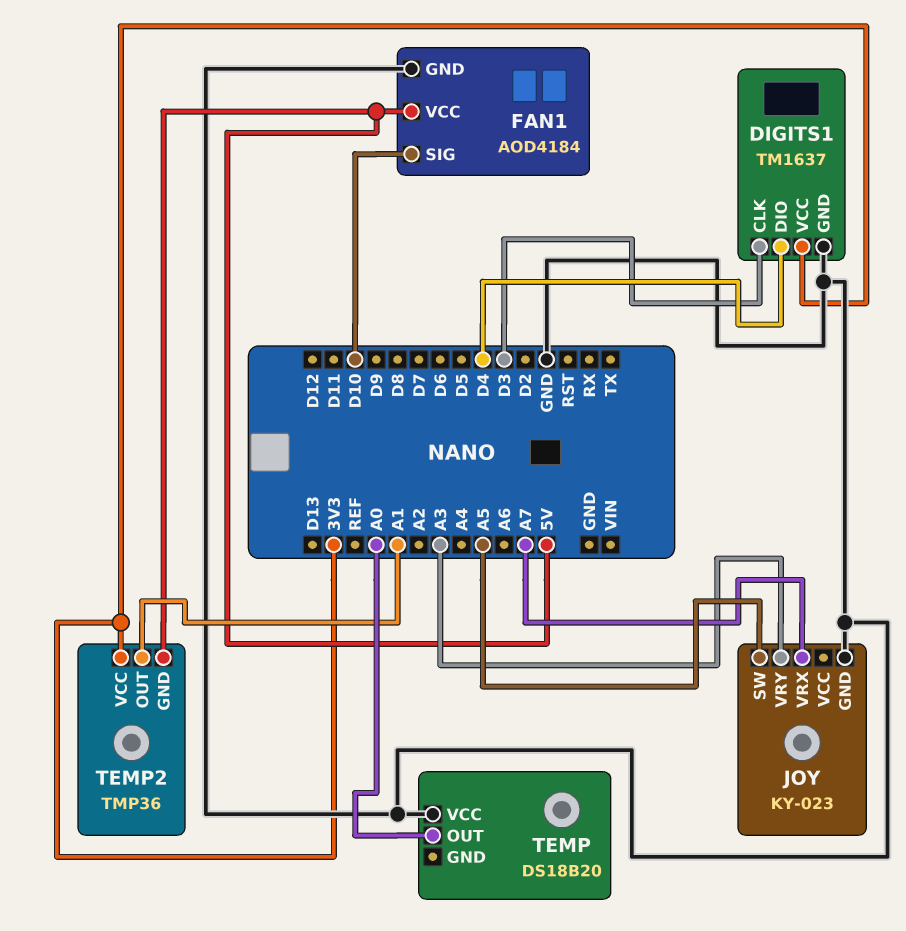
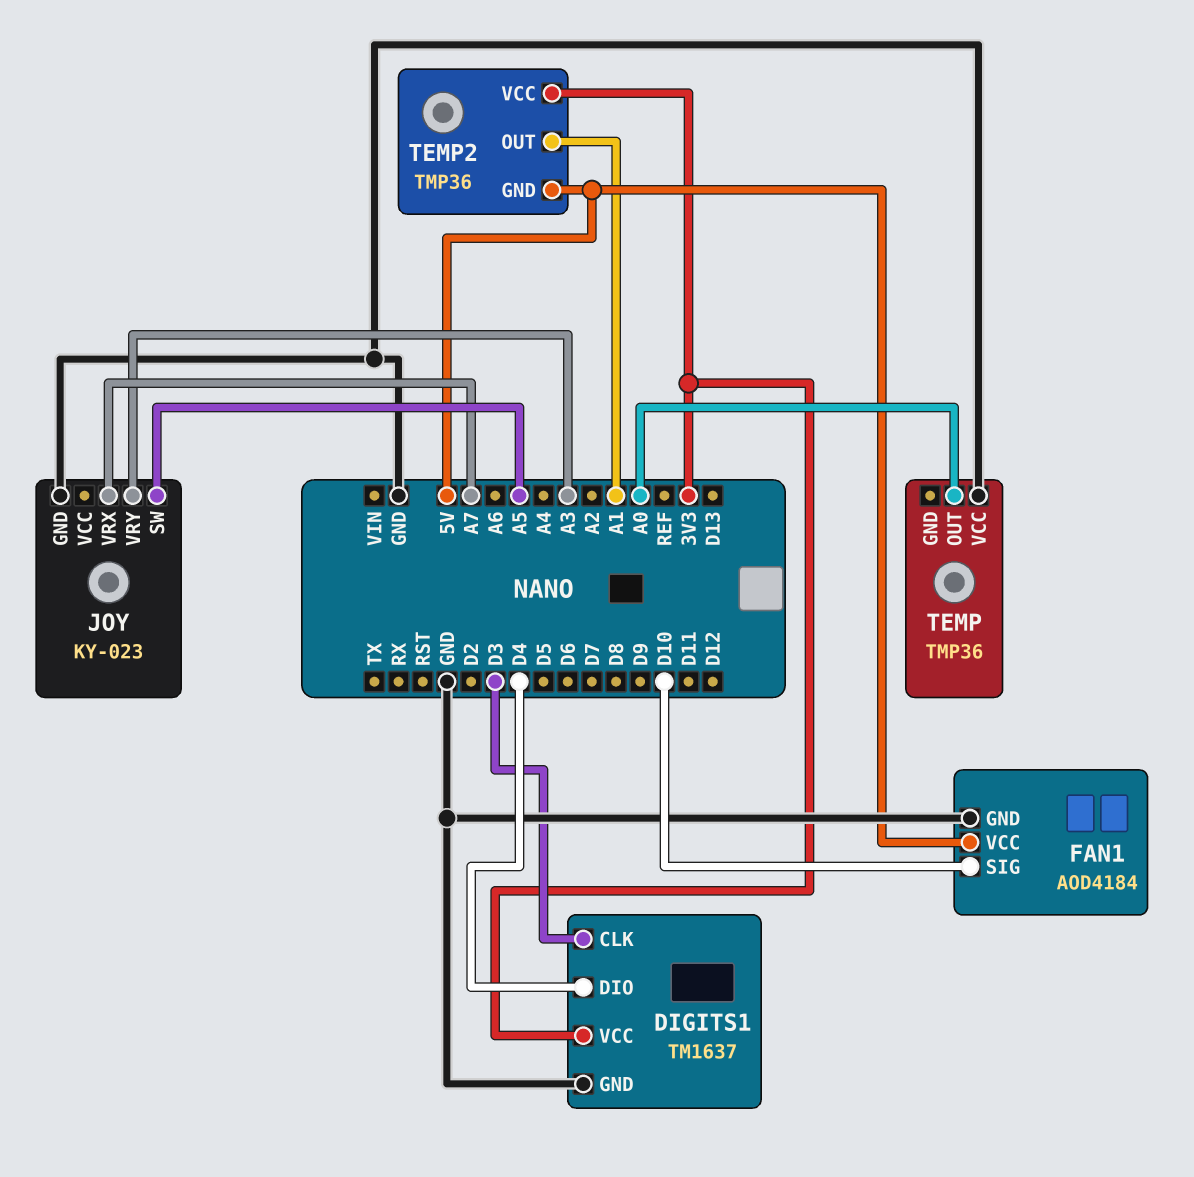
TEMP: DS18B20 -> TMP36

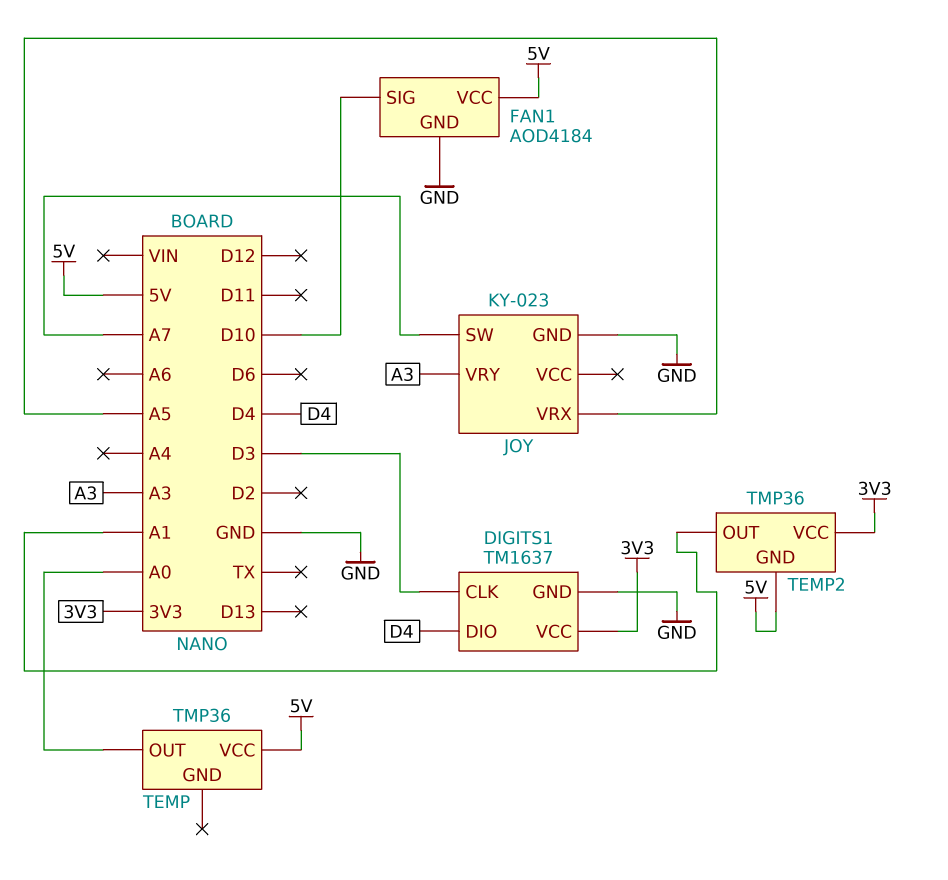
JOY pin SW: A5 -> A7
JOY pin VRX: A7 -> A5
TEMP pin VCC: GND -> 5V

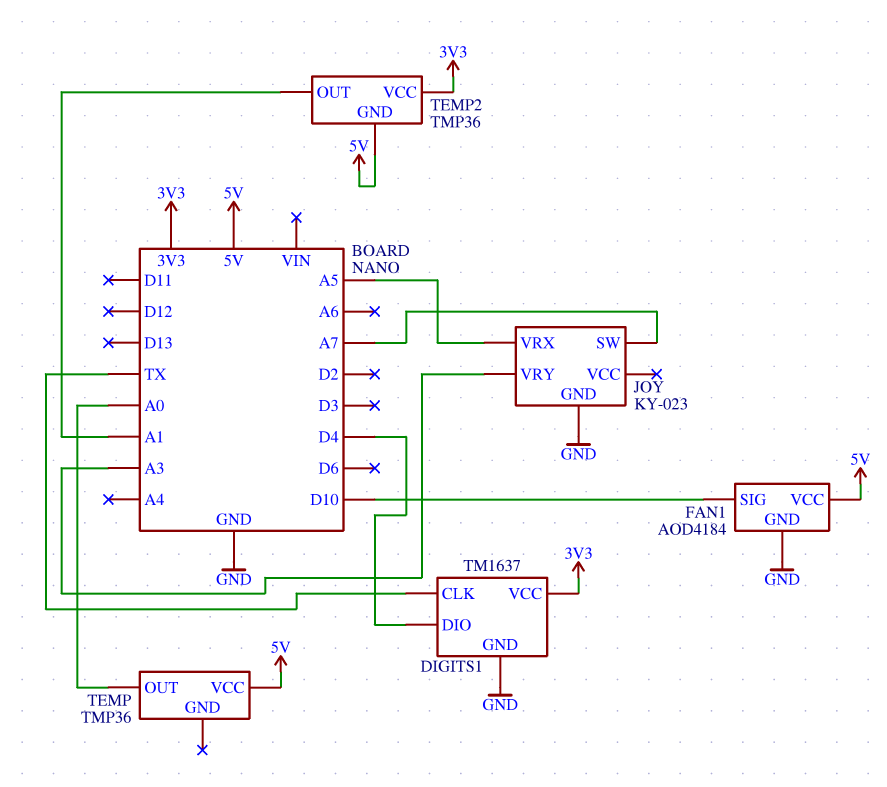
DIGITS1 pin CLK: D3 -> TX

